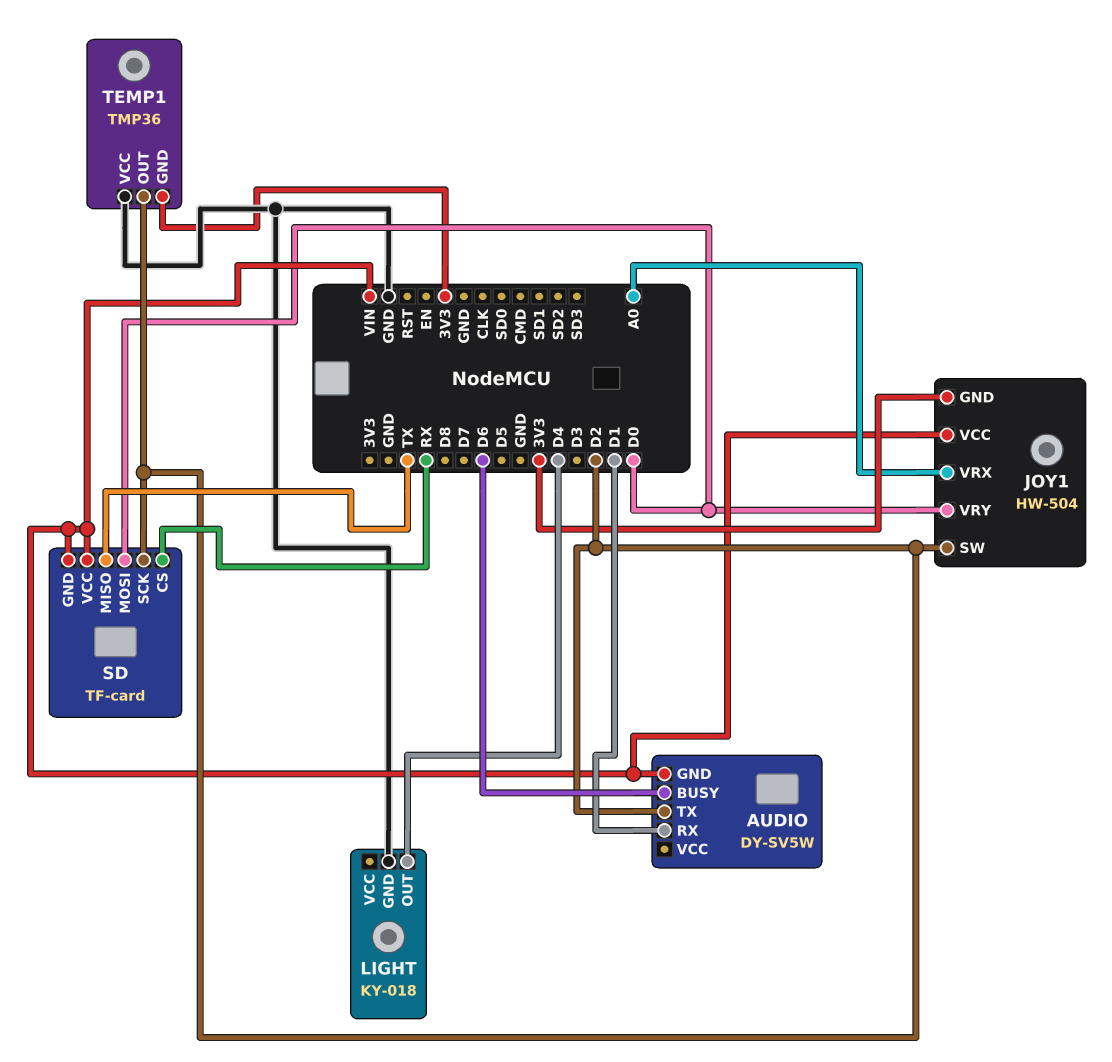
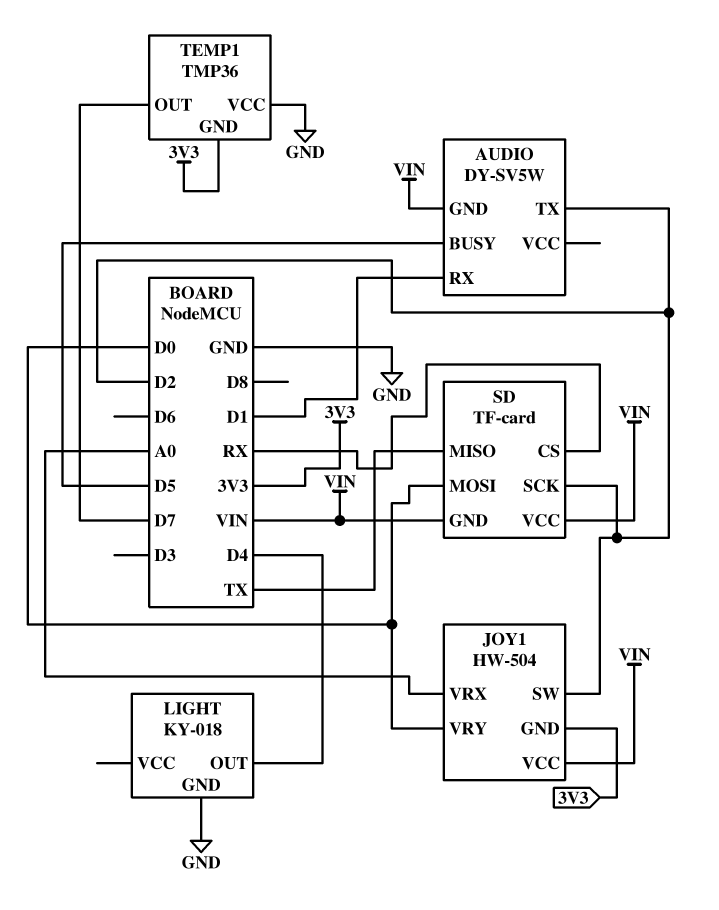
AUDIO pin BUSY: D6 -> D5
TEMP1 pin OUT: D2 -> D7

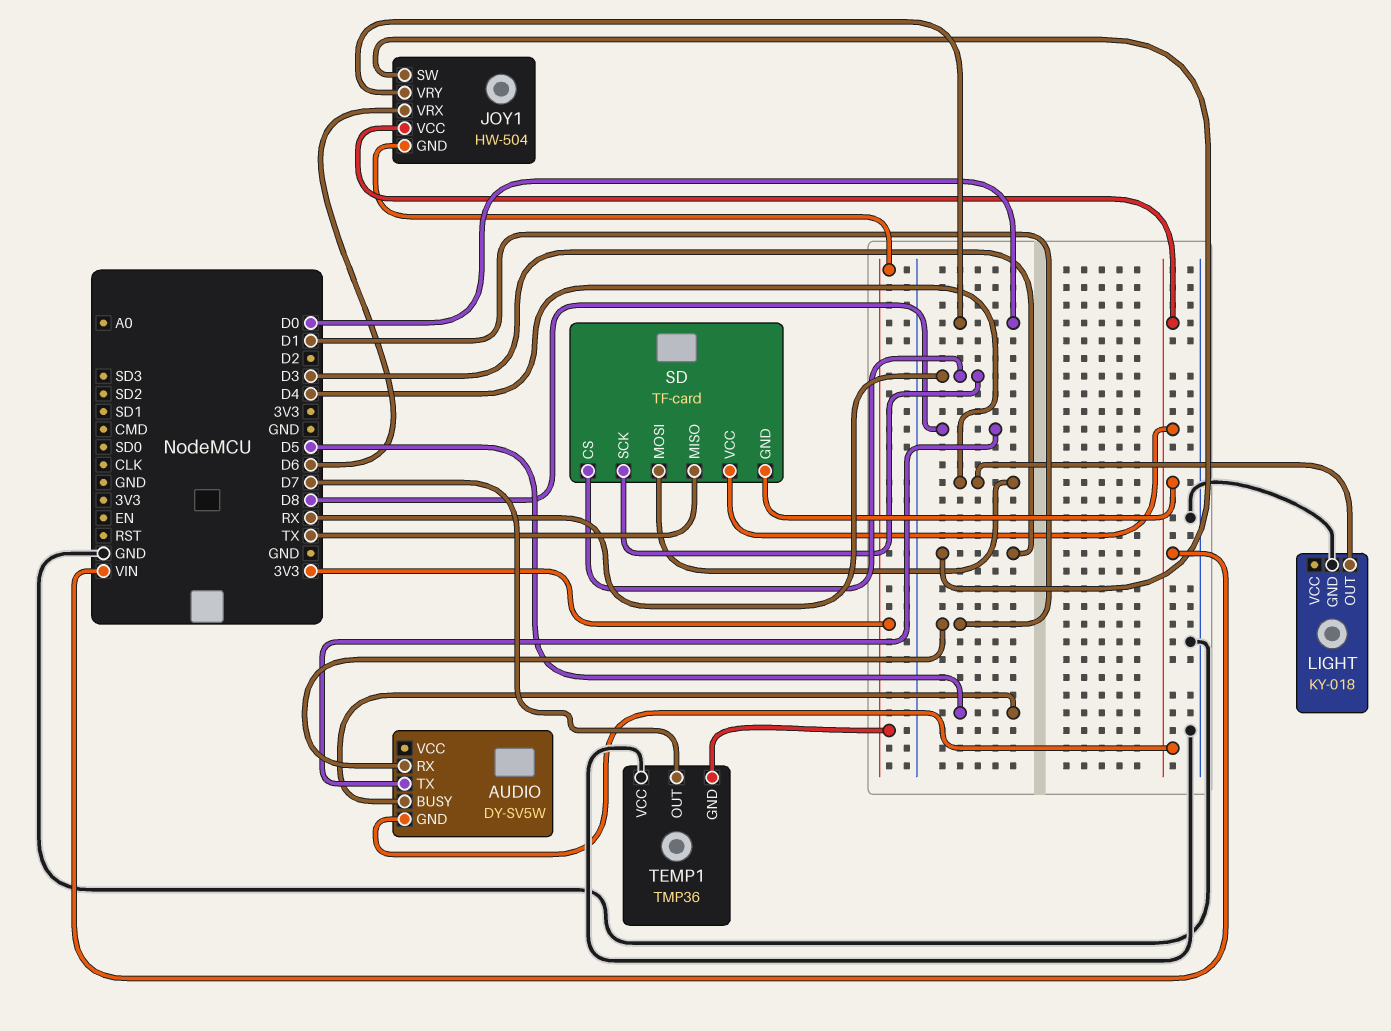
AUDIO pin TX: D2 -> D8
JOY1 pin SW: D2 -> D3
JOY1 pin VRX: A0 -> D6
SD pin MOSI: D0 -> D4
SD pin SCK: D2 -> RX

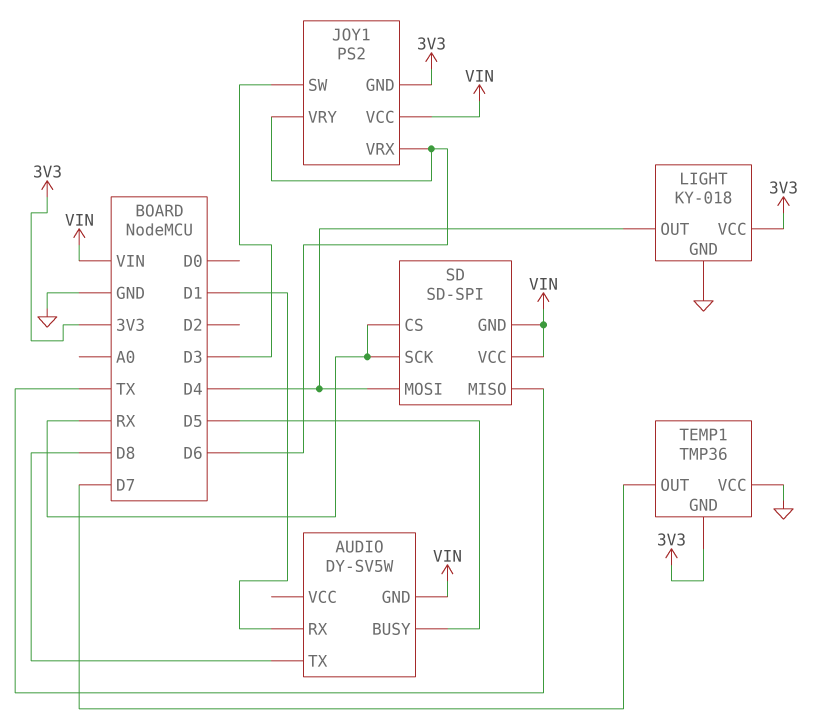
JOY1: HW-504 -> PS2
JOY1 pin VRY: D0 -> D6
LIGHT pin VCC: none -> 3V3
SD: TF-card -> SD-SPI

